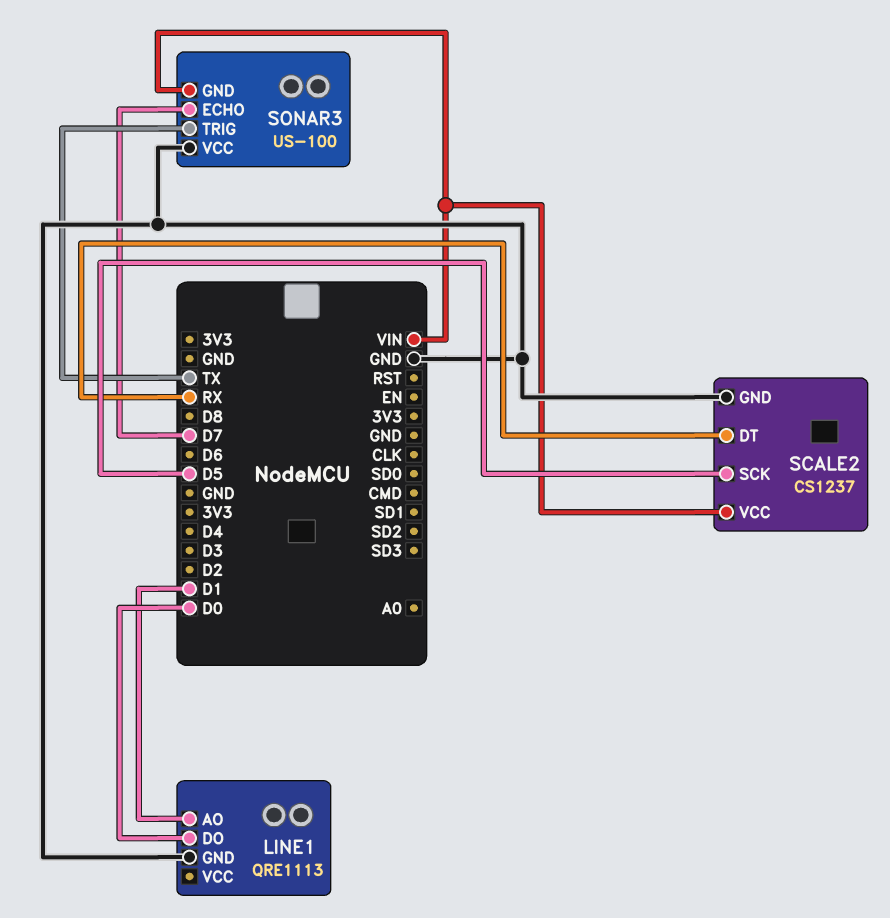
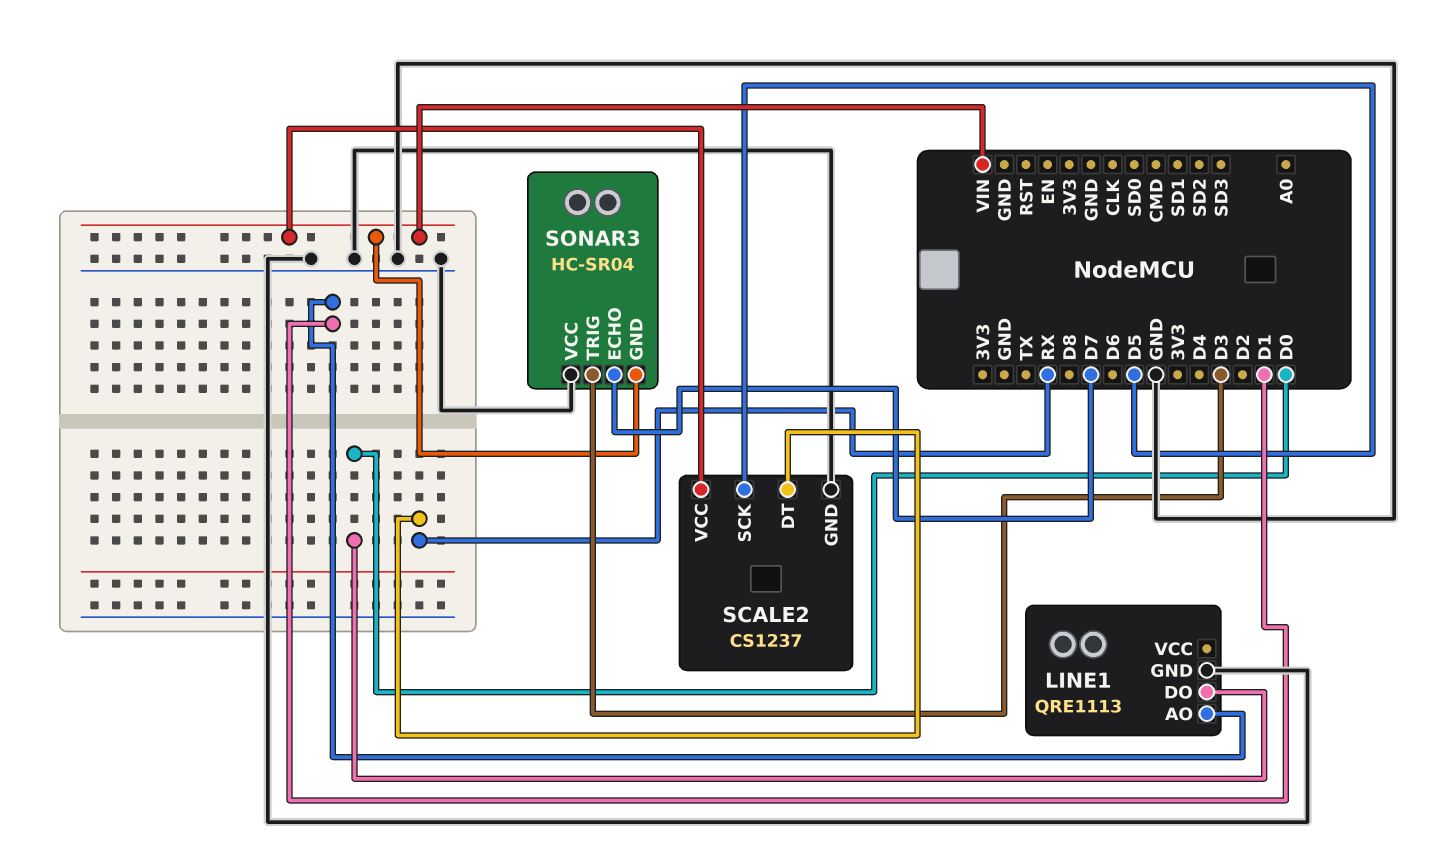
SONAR3: US-100 -> HC-SR04
SONAR3 pin TRIG: TX -> D3

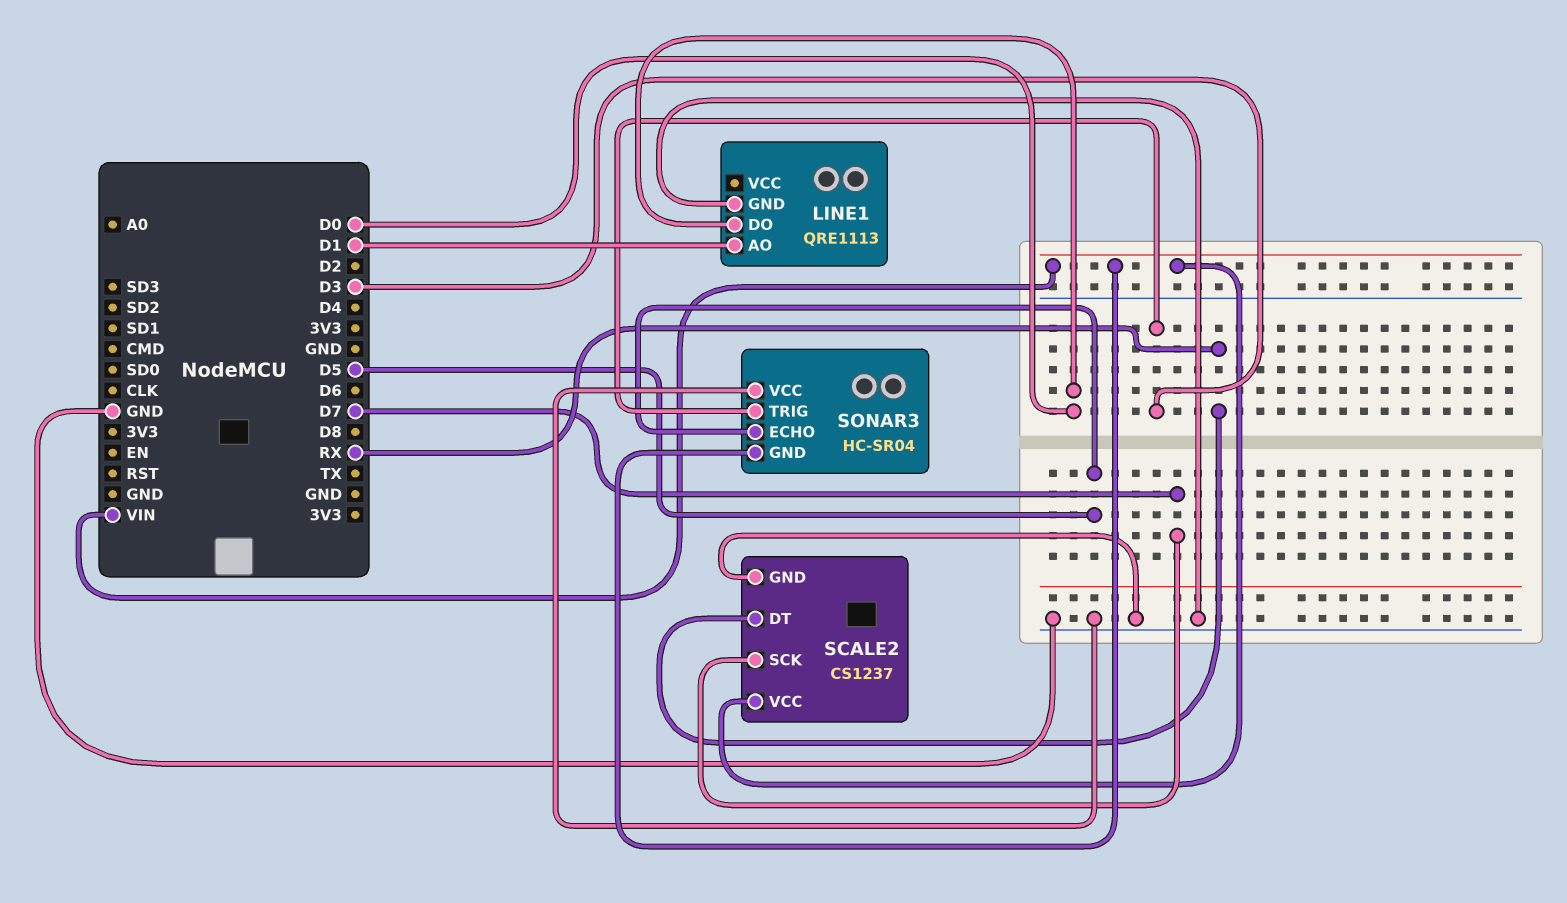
SCALE2 pin SCK: D5 -> D7
SONAR3 pin ECHO: D7 -> D5

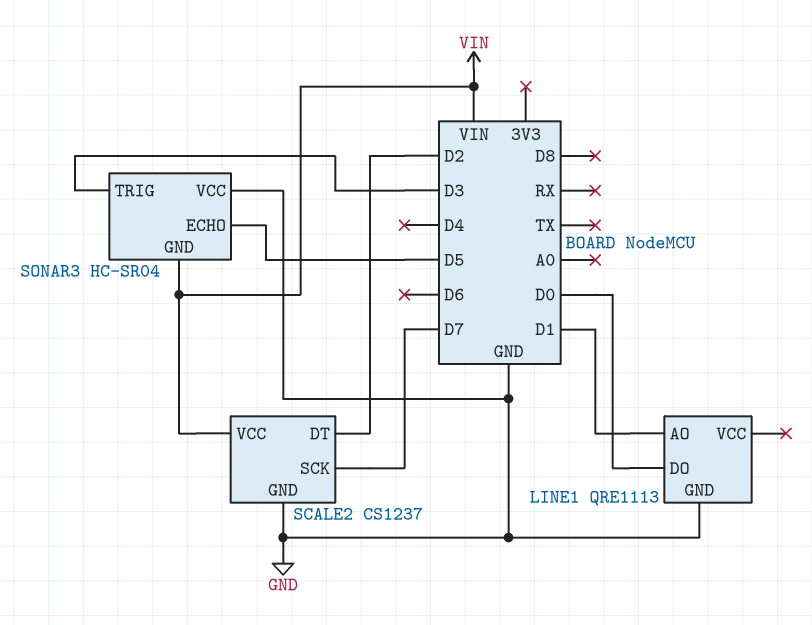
SCALE2 pin DT: RX -> D2

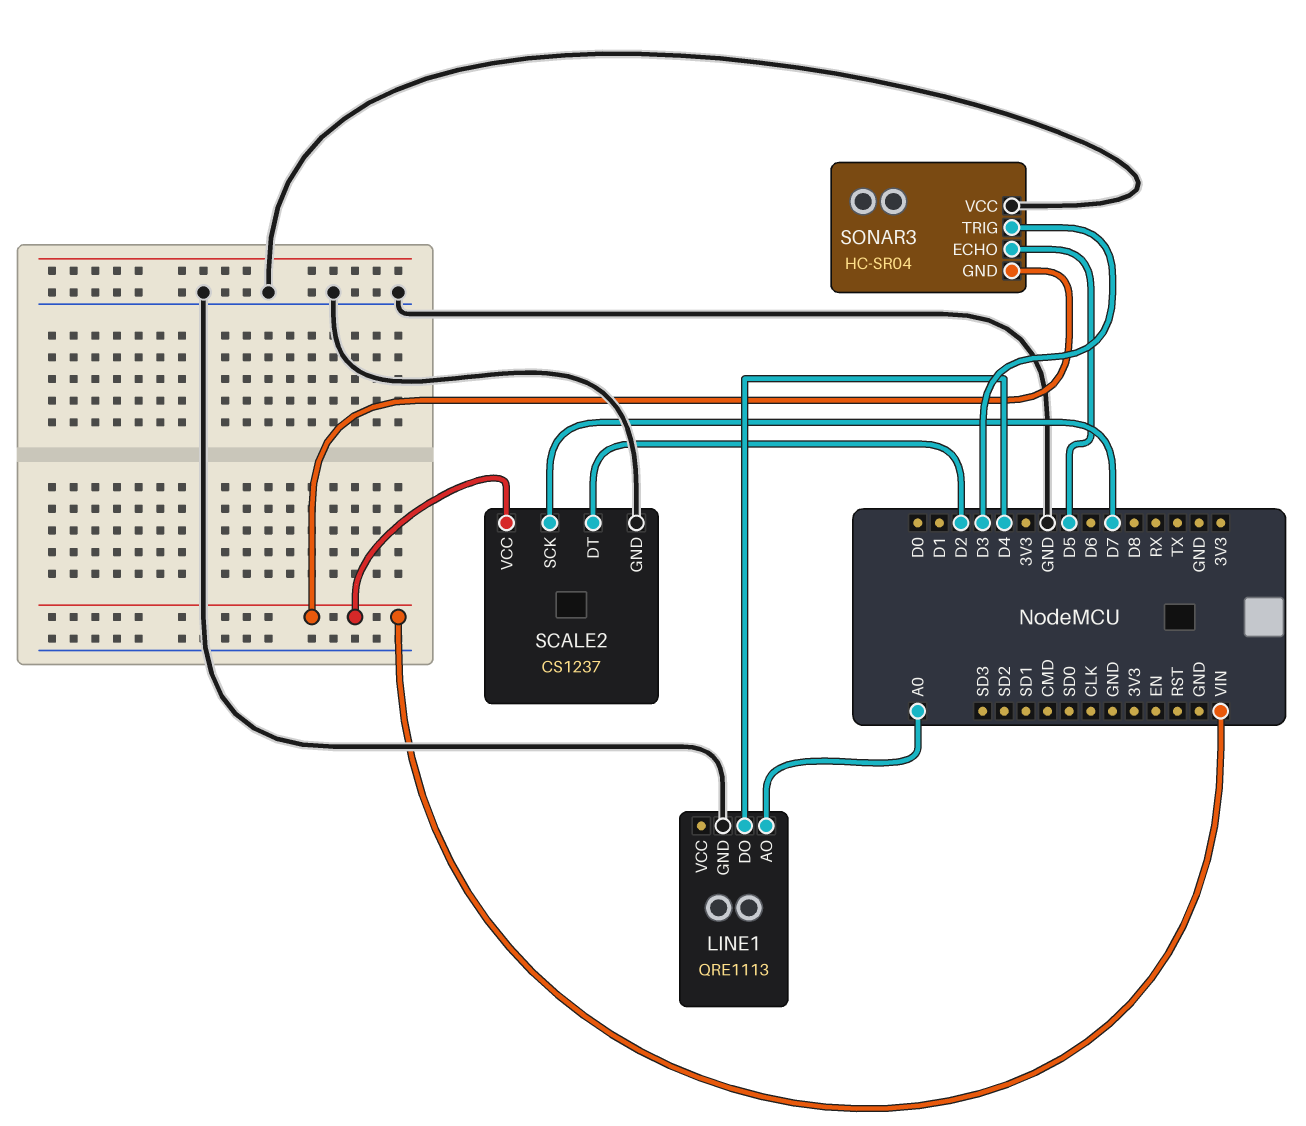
LINE1 pin AO: D1 -> A0
LINE1 pin DO: D0 -> D4

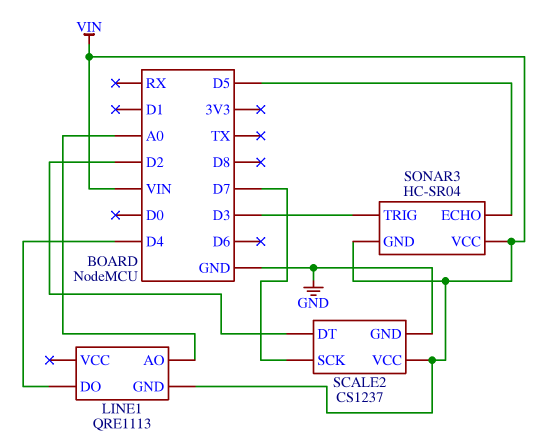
LINE1 pin GND: GND -> VIN
SONAR3 pin VCC: GND -> VIN

